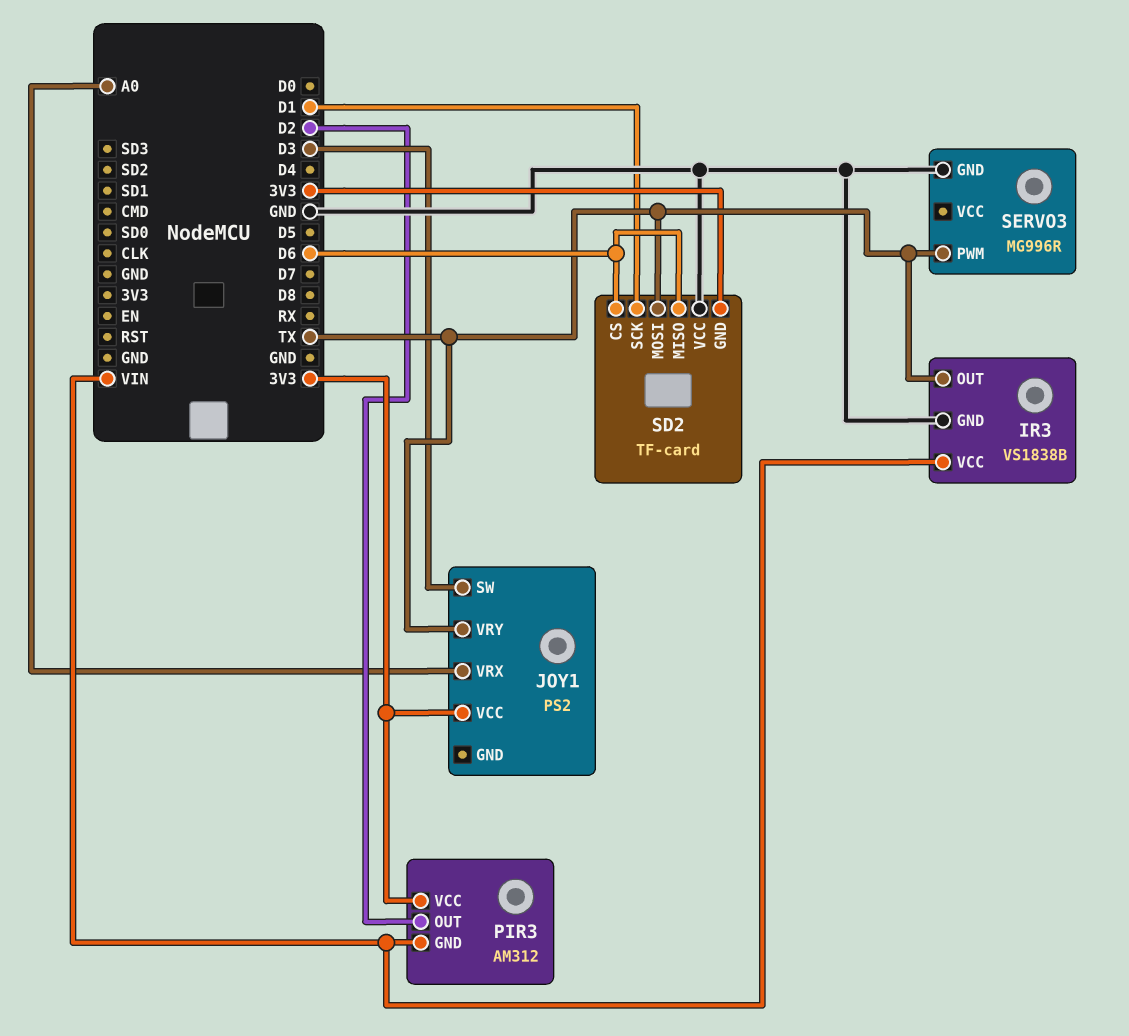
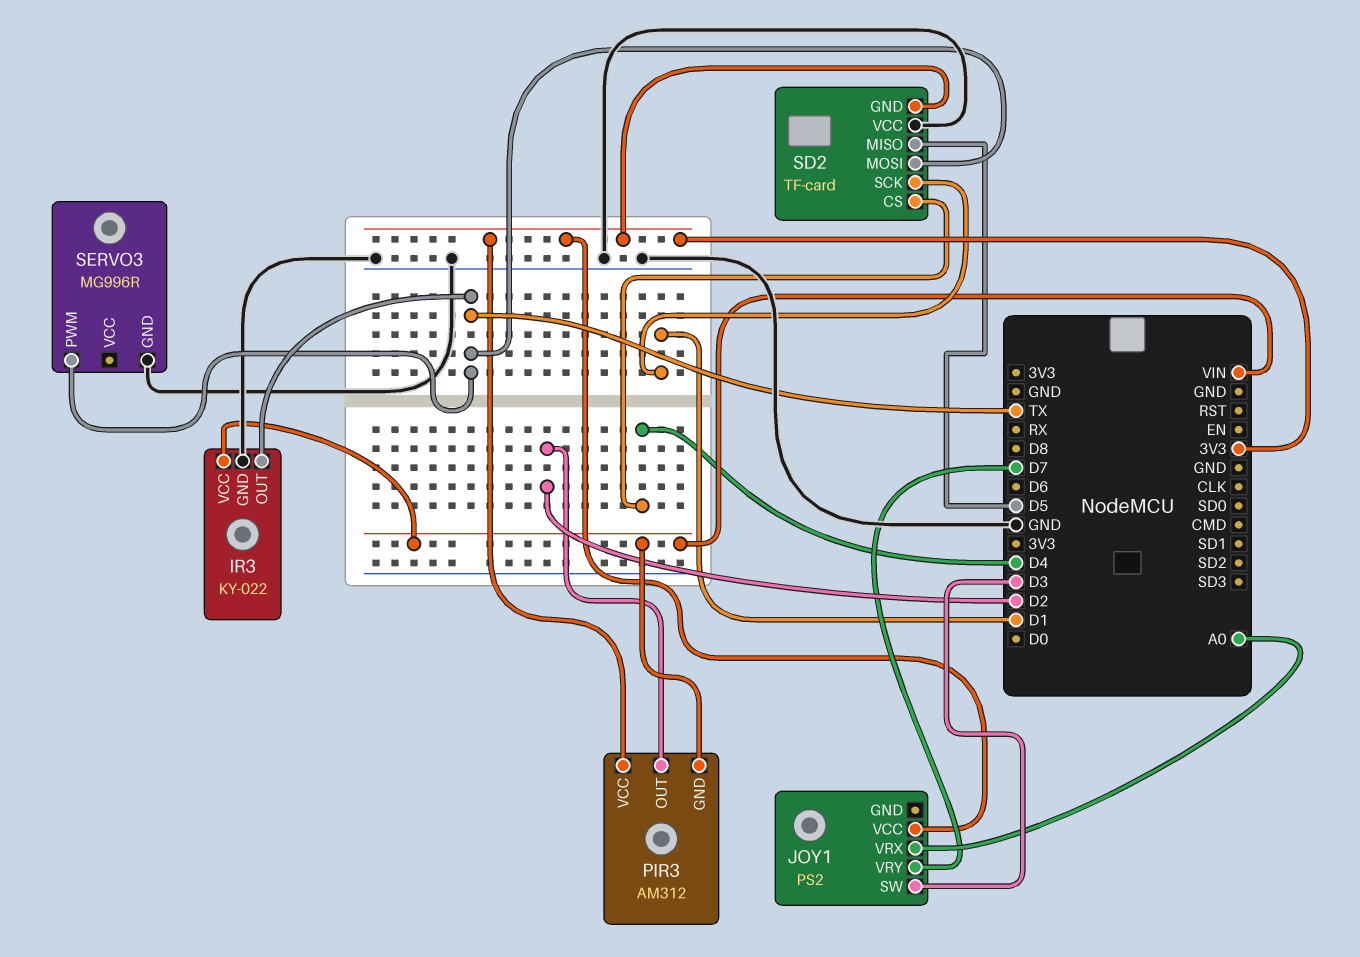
IR3: VS1838B -> KY-022
JOY1 pin VRY: TX -> D7
SD2 pin CS: D6 -> D4
SD2 pin MISO: D6 -> D5

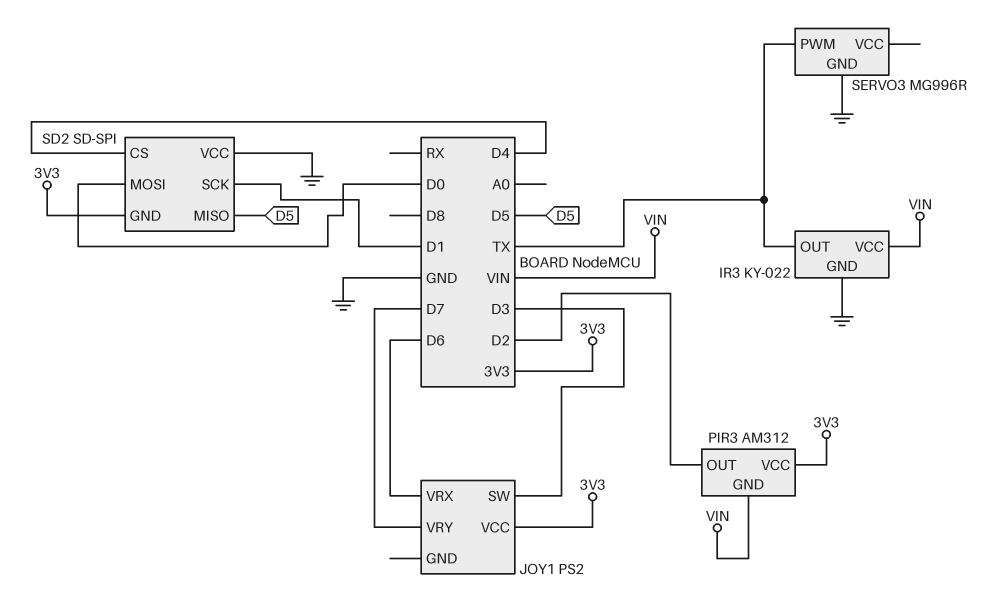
JOY1 pin VRX: A0 -> D6
SD2: TF-card -> SD-SPI
SD2 pin MOSI: TX -> D0

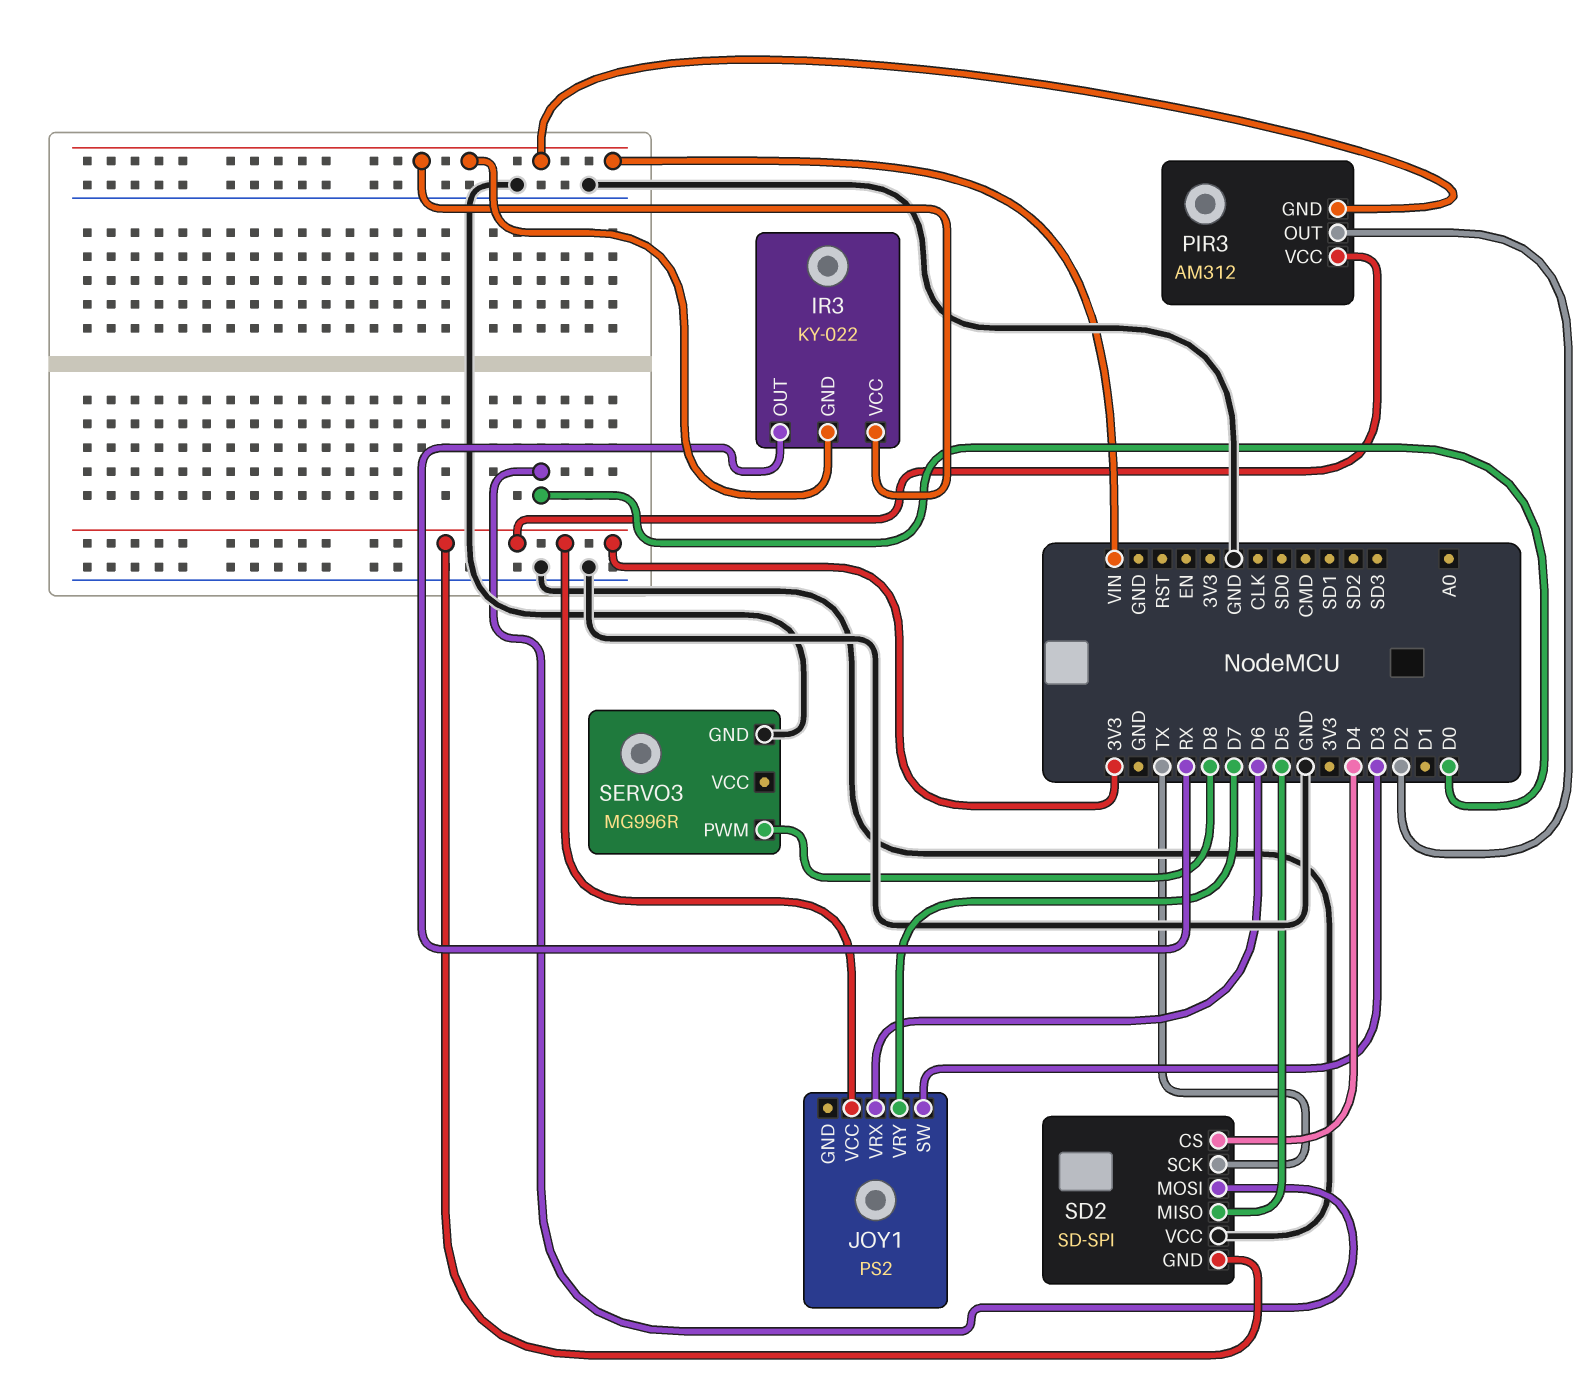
IR3 pin GND: GND -> VIN
IR3 pin OUT: TX -> RX
SD2 pin SCK: D1 -> TX
SERVO3 pin PWM: TX -> D8

